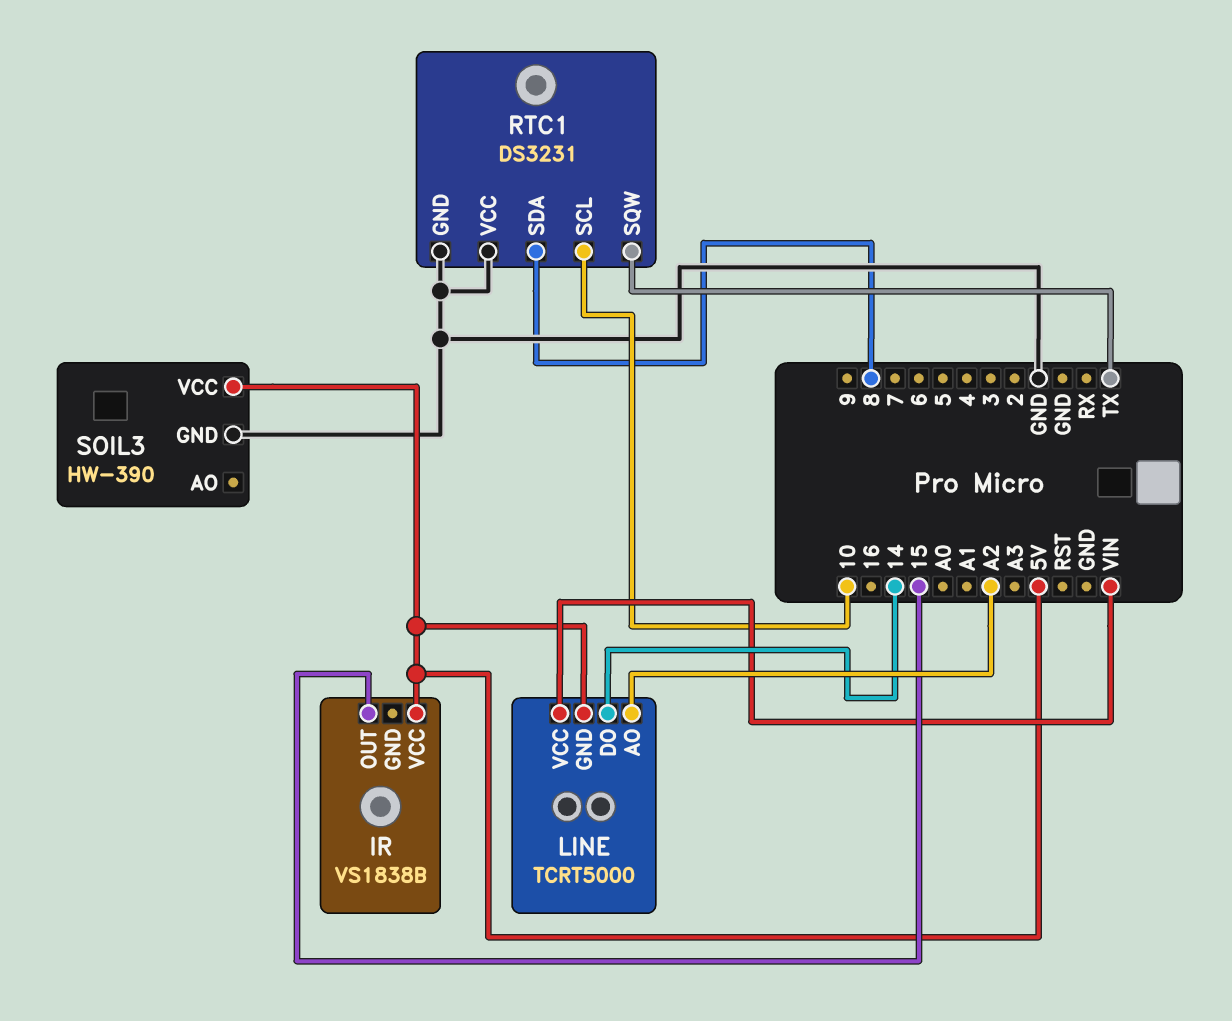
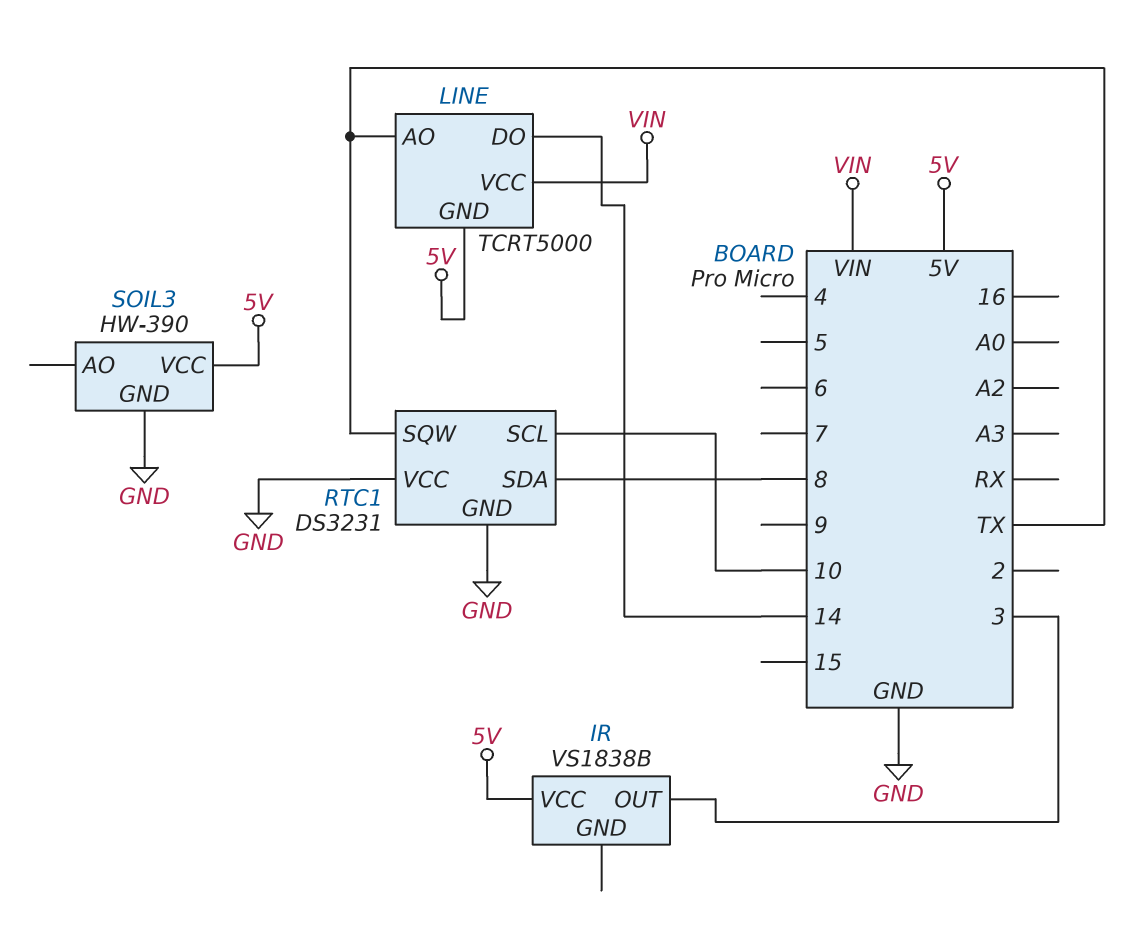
IR pin OUT: 15 -> 3
LINE pin AO: A2 -> TX

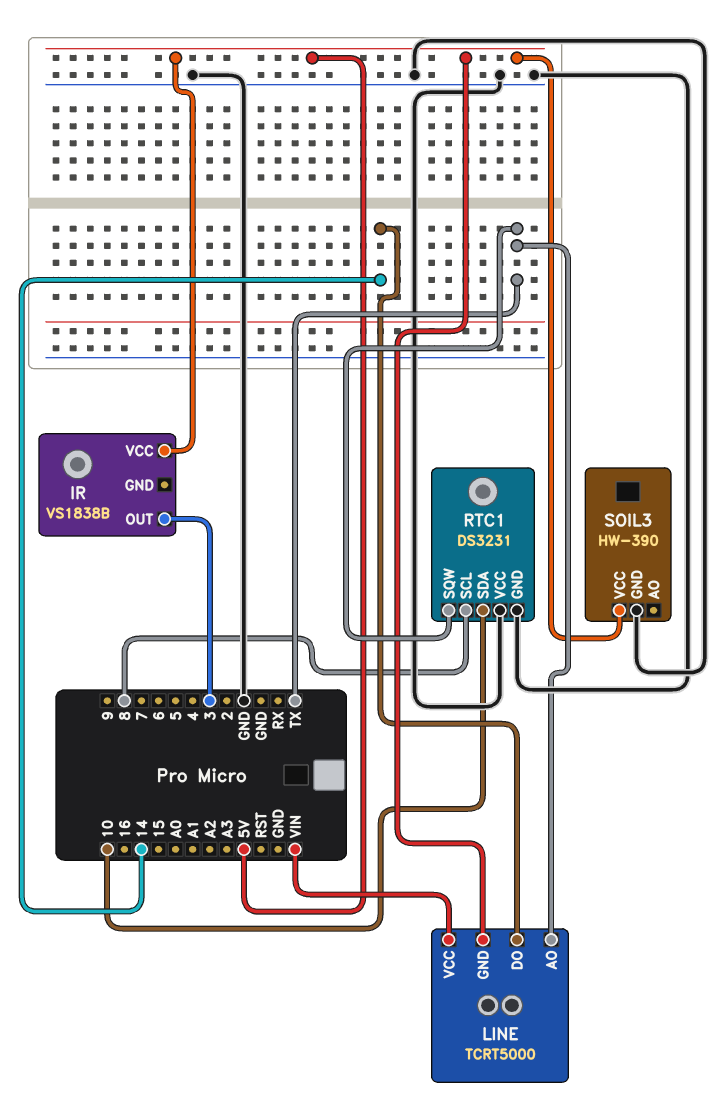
RTC1 pin SCL: 10 -> 8
RTC1 pin SDA: 8 -> 10

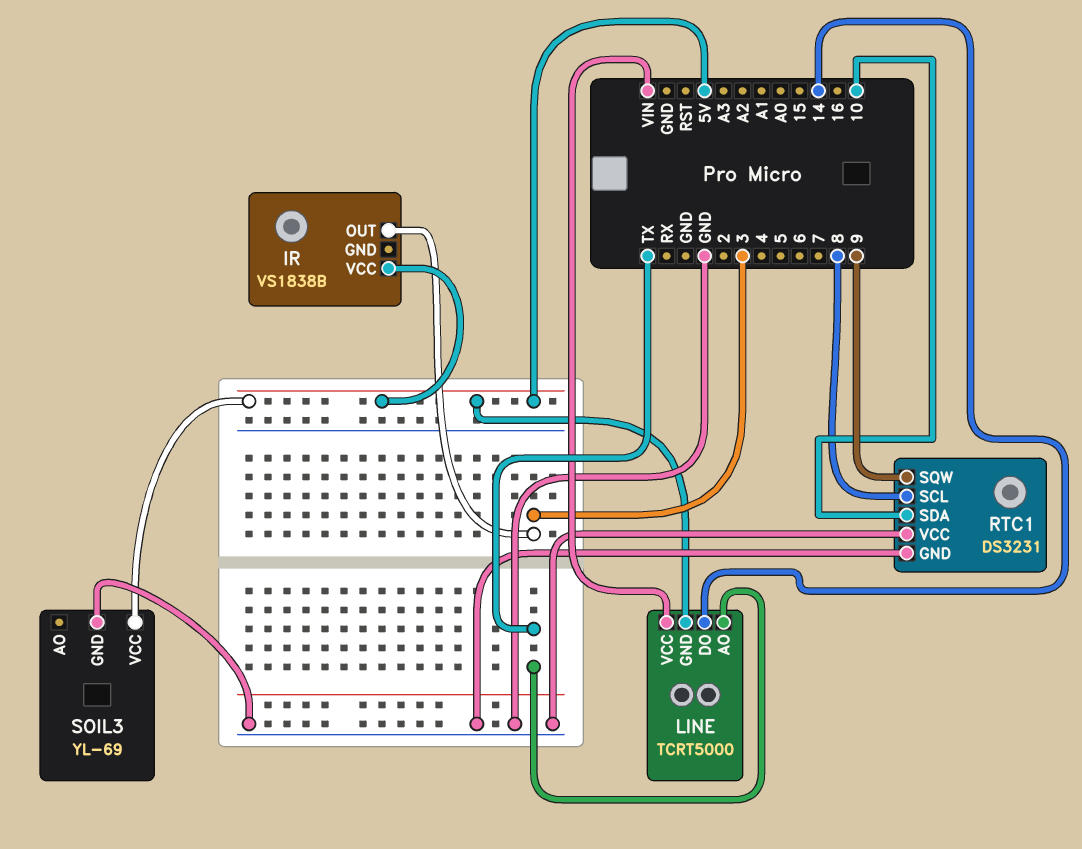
RTC1 pin SQW: TX -> 9
SOIL3: HW-390 -> YL-69

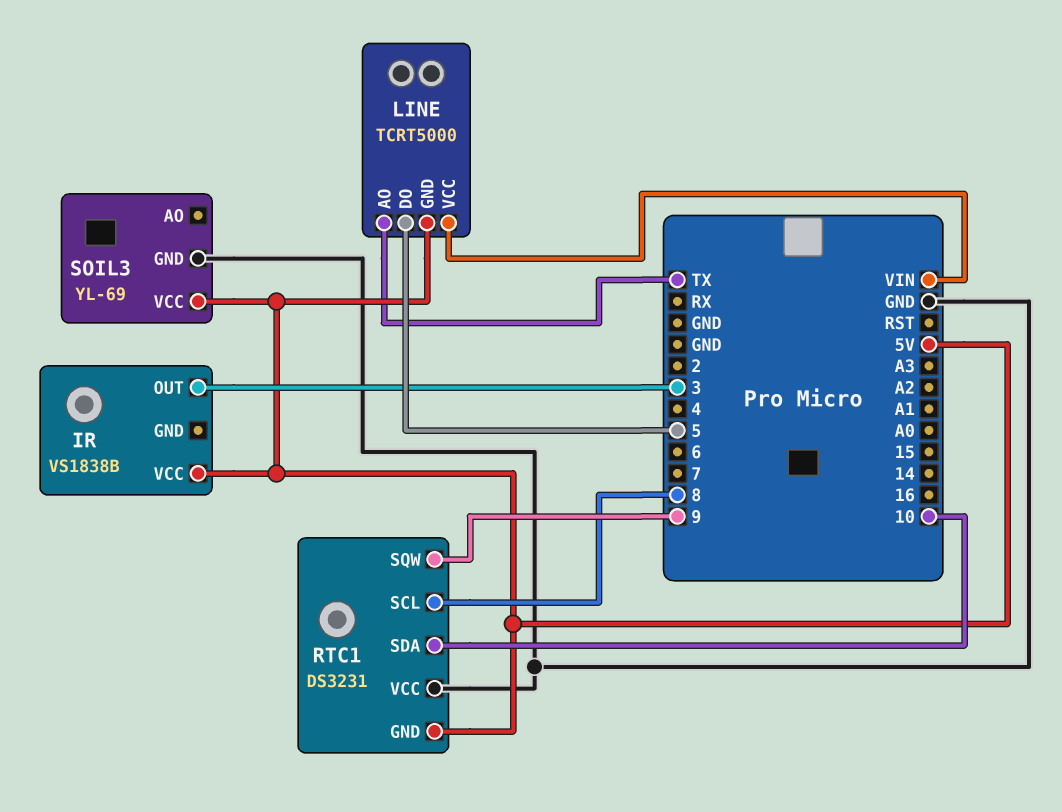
LINE pin DO: 14 -> 5
RTC1 pin GND: GND -> 5V

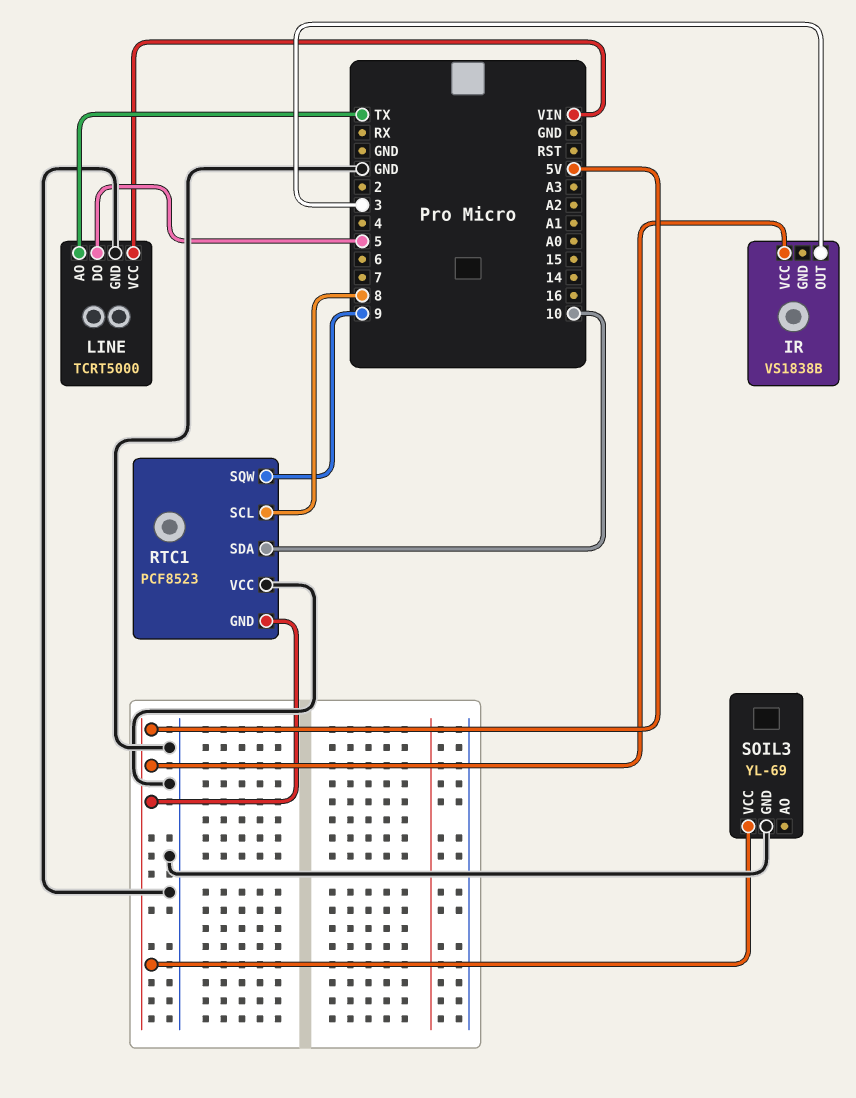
LINE pin GND: 5V -> GND
RTC1: DS3231 -> PCF8523

